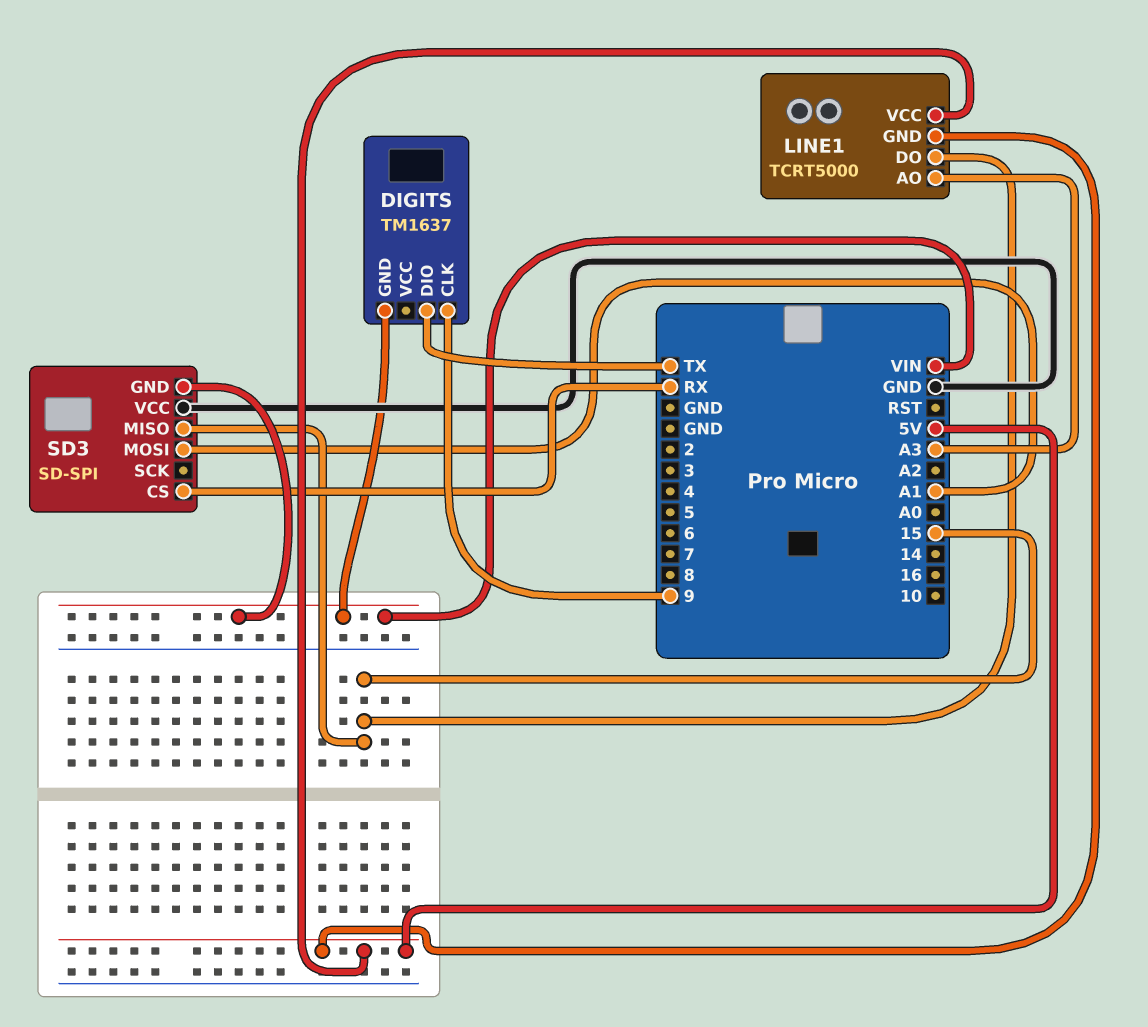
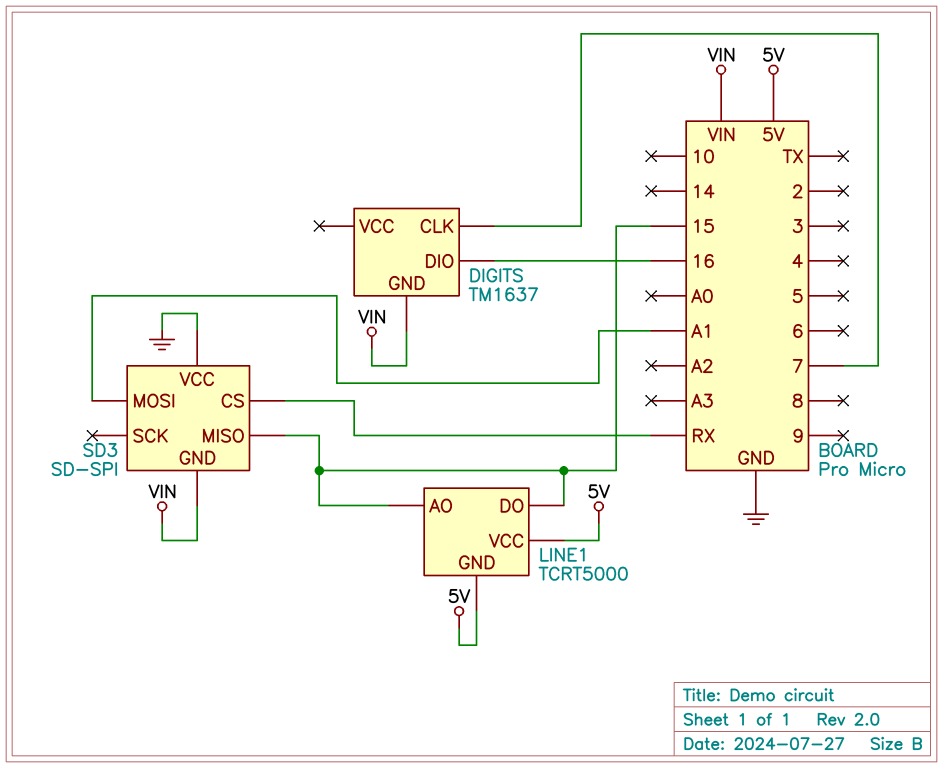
DIGITS pin CLK: 9 -> 7
DIGITS pin DIO: TX -> 16
LINE1 pin AO: A3 -> 15

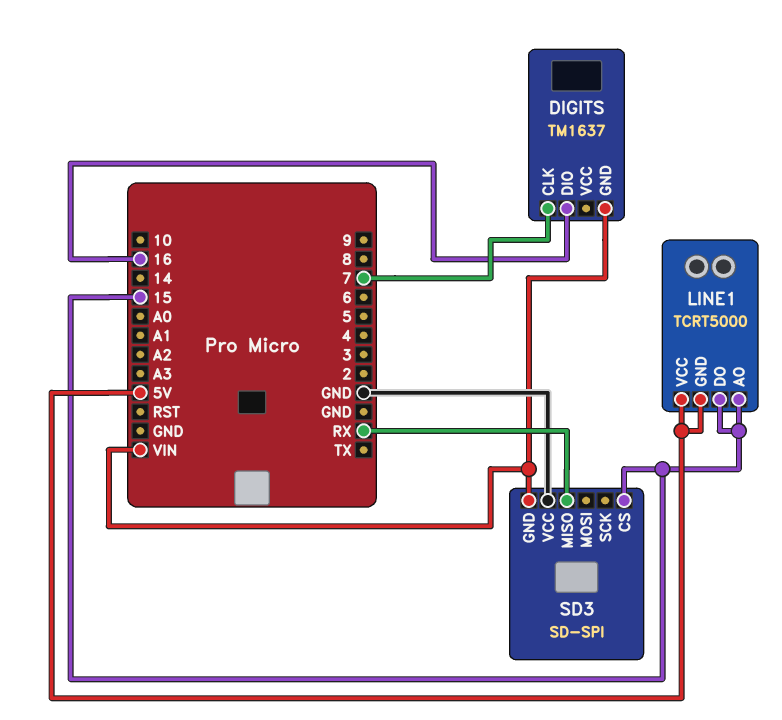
SD3 pin CS: RX -> 15
SD3 pin MISO: 15 -> RX
SD3 pin MOSI: A1 -> none

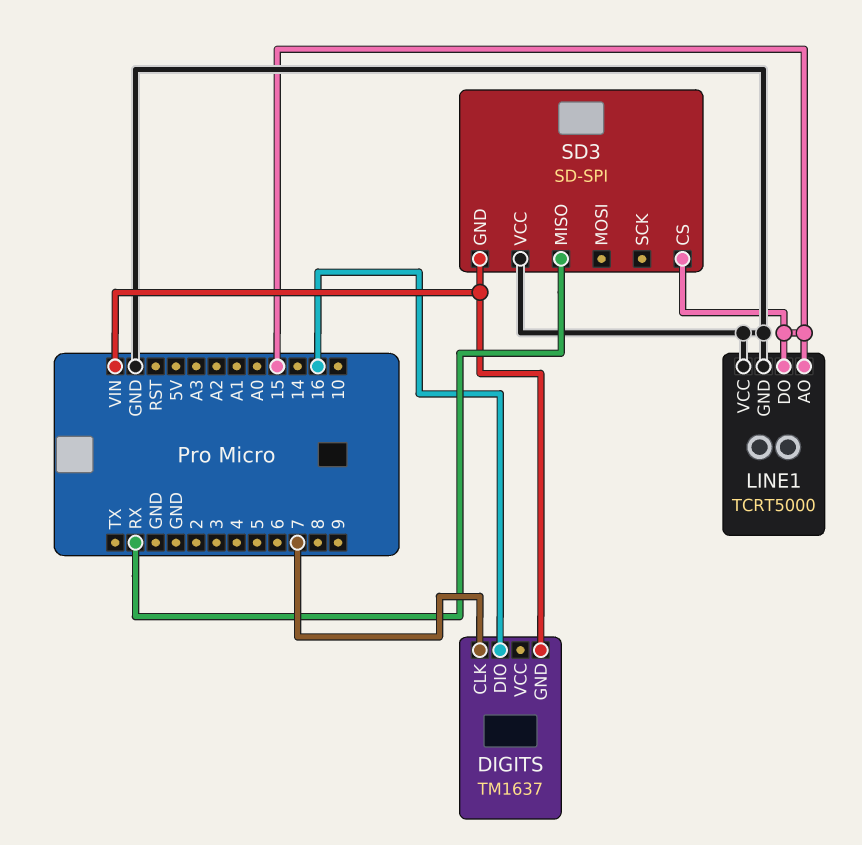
LINE1 pin GND: 5V -> GND
LINE1 pin VCC: 5V -> GND

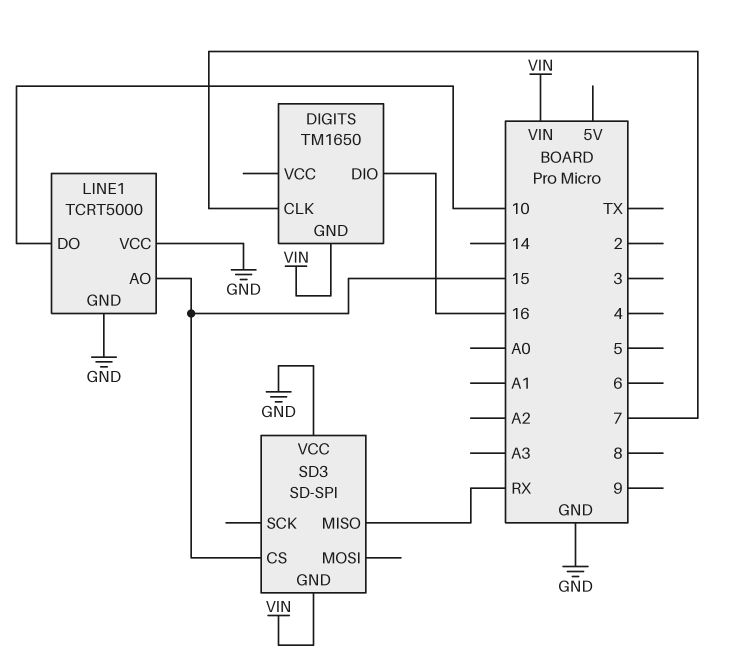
DIGITS: TM1637 -> TM1650
LINE1 pin DO: 15 -> 10

